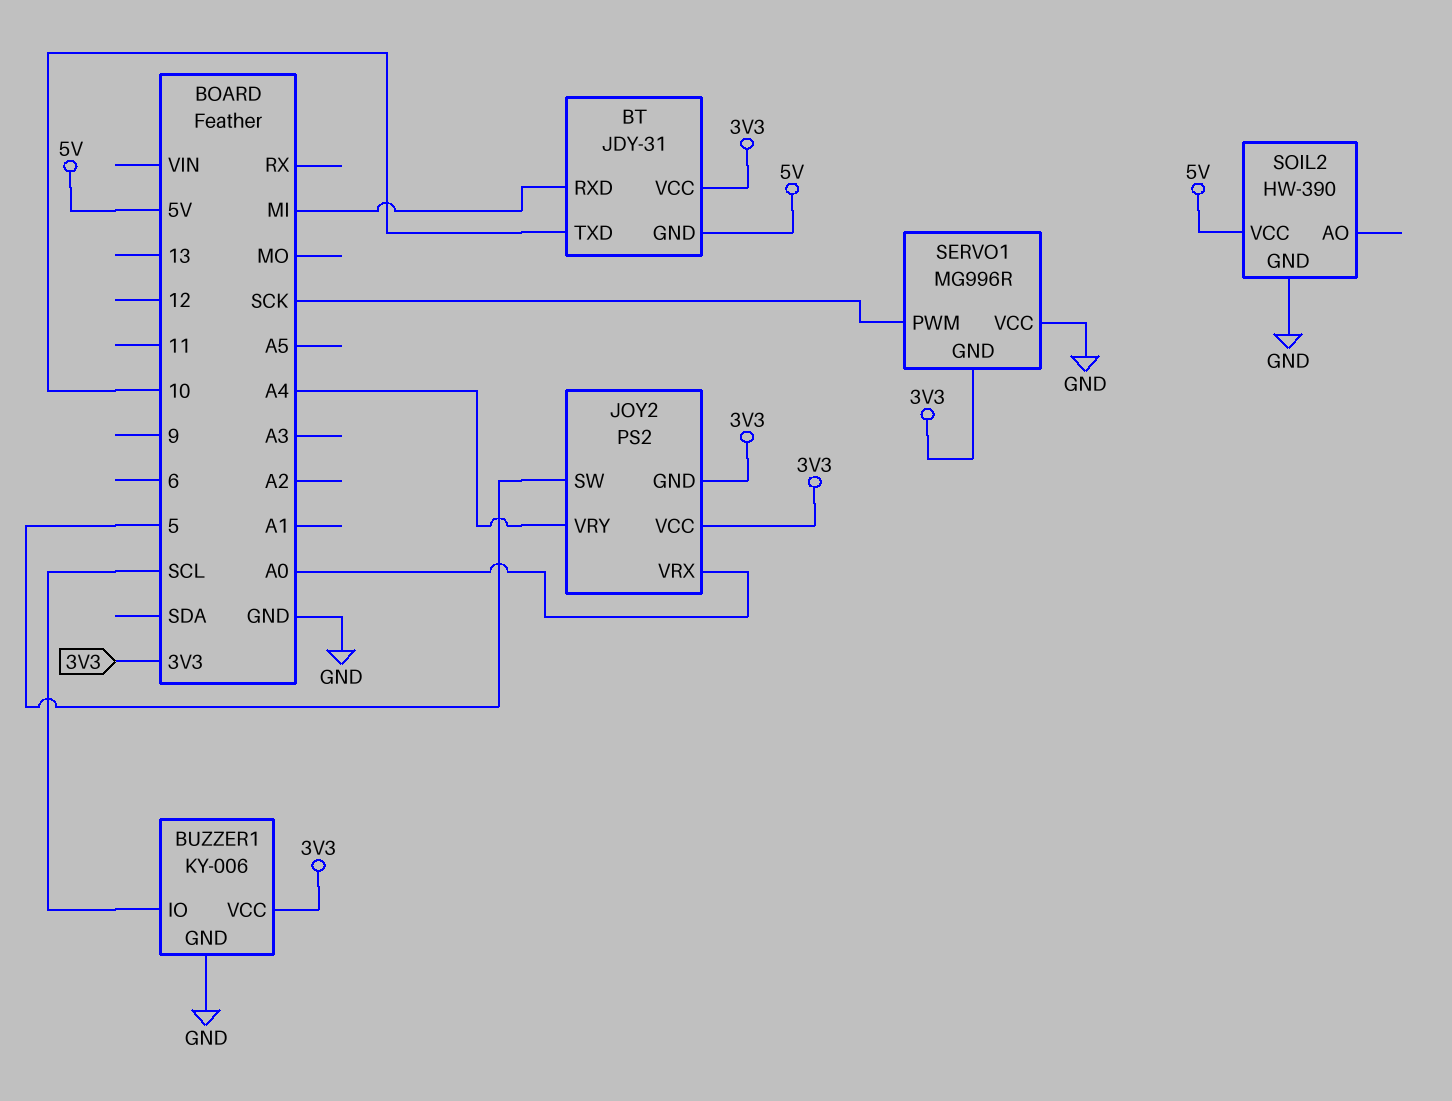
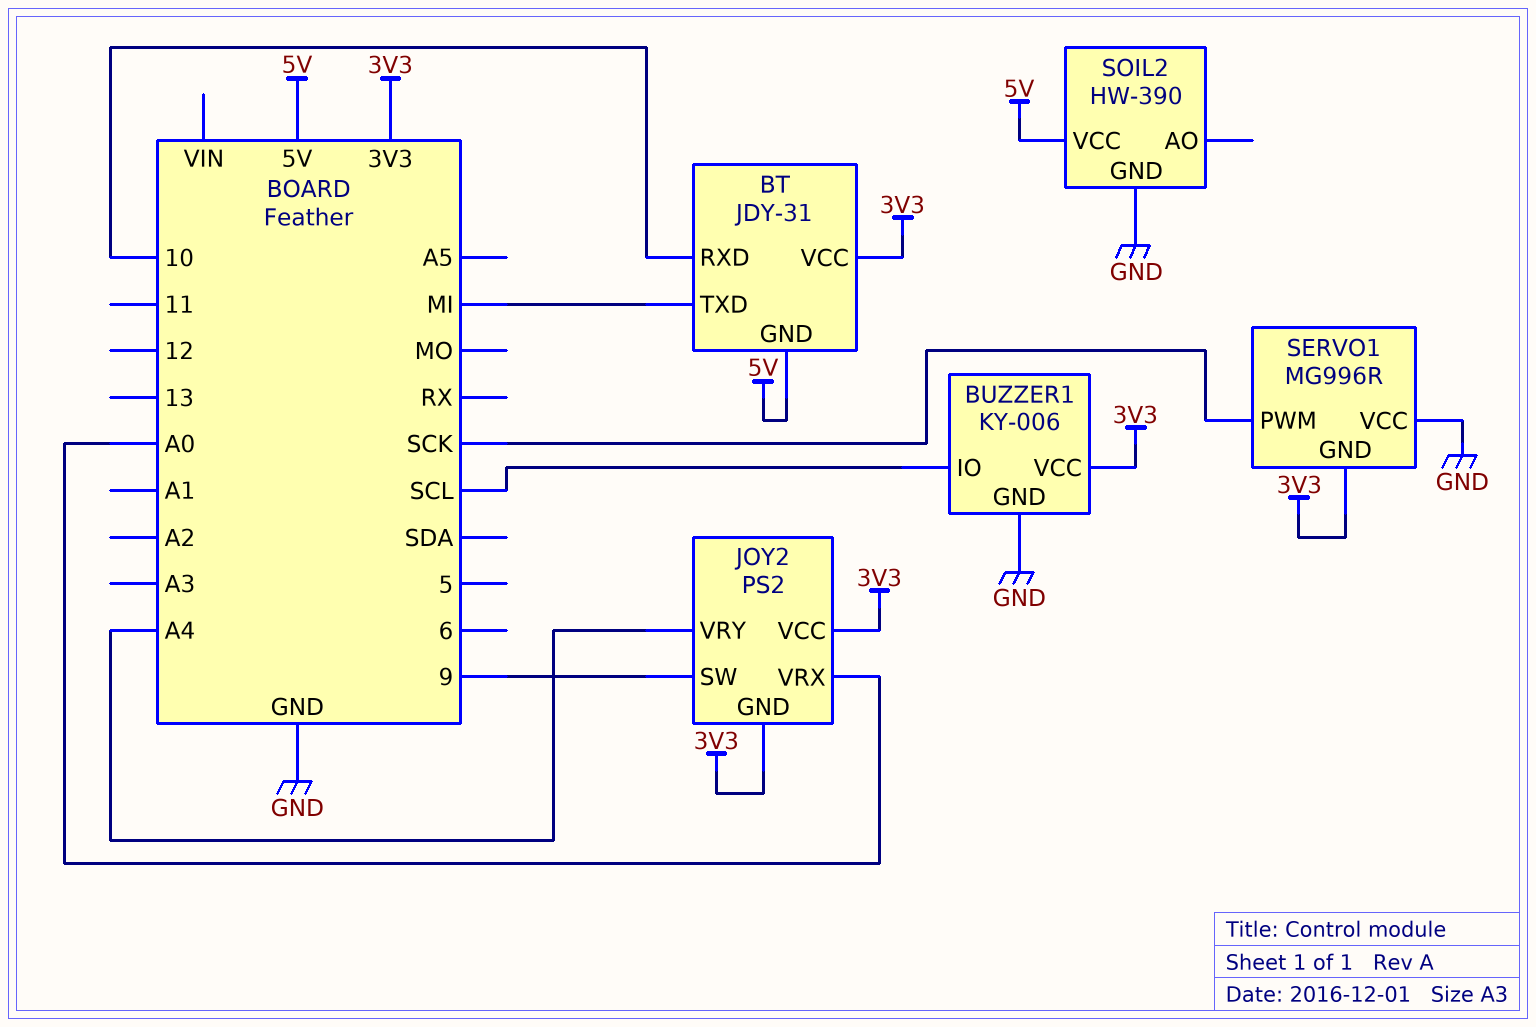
BT pin RXD: MI -> 10
BT pin TXD: 10 -> MI
JOY2 pin SW: 5 -> 9

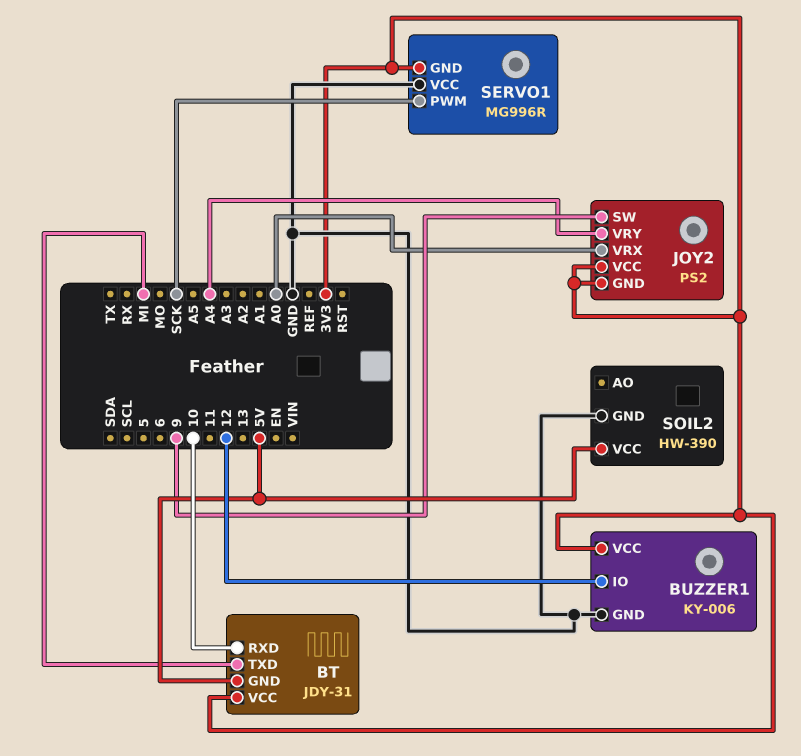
BUZZER1 pin IO: SCL -> 12

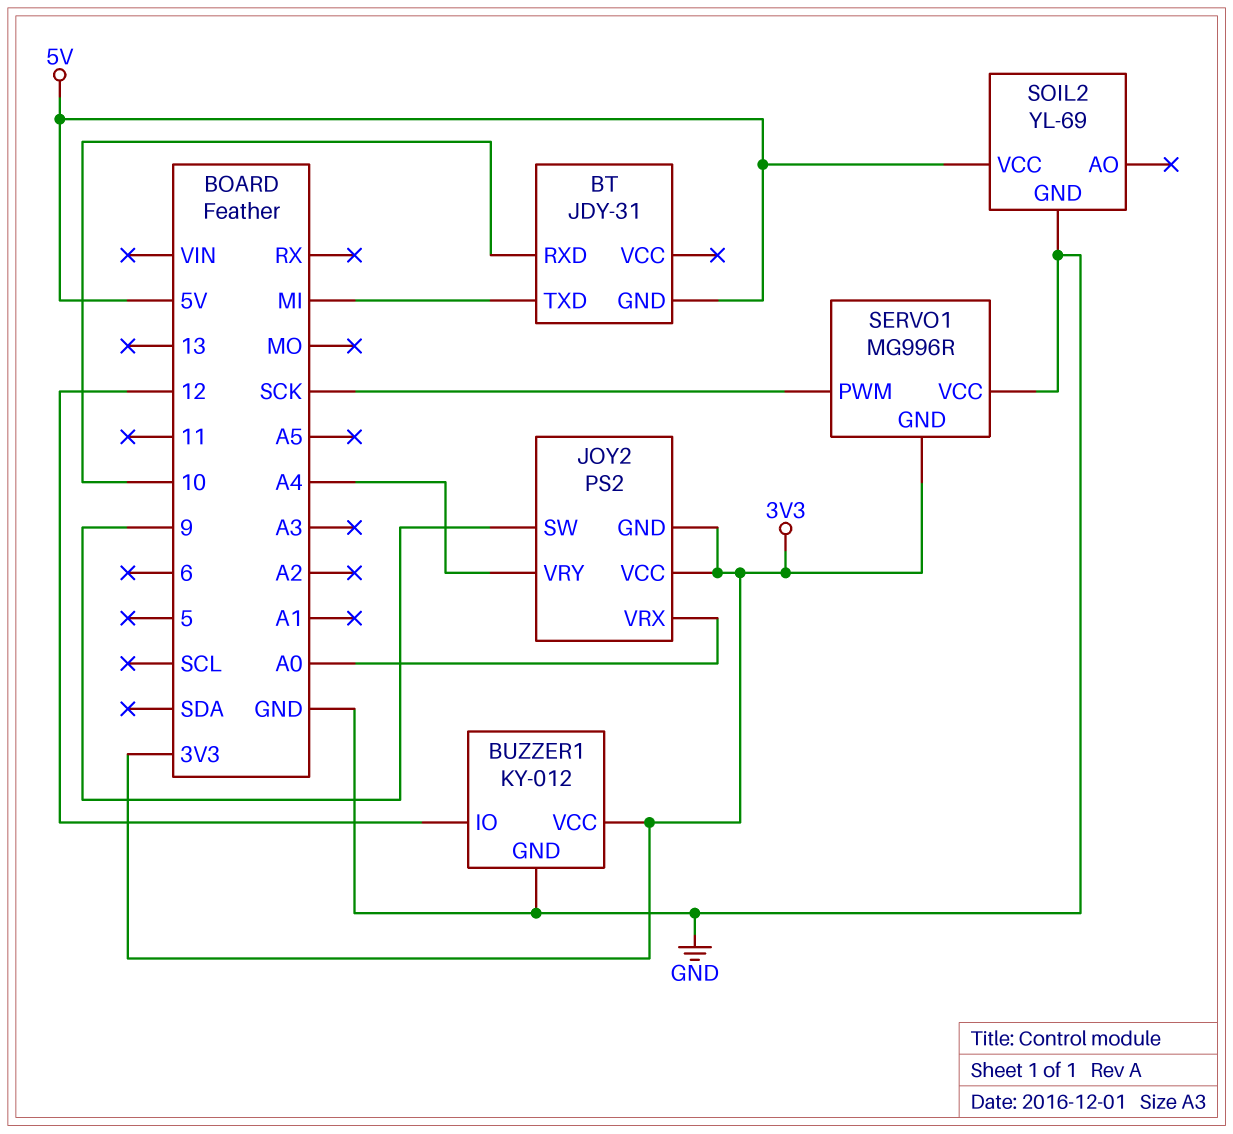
BT pin VCC: 3V3 -> none
BUZZER1: KY-006 -> KY-012
SOIL2: HW-390 -> YL-69

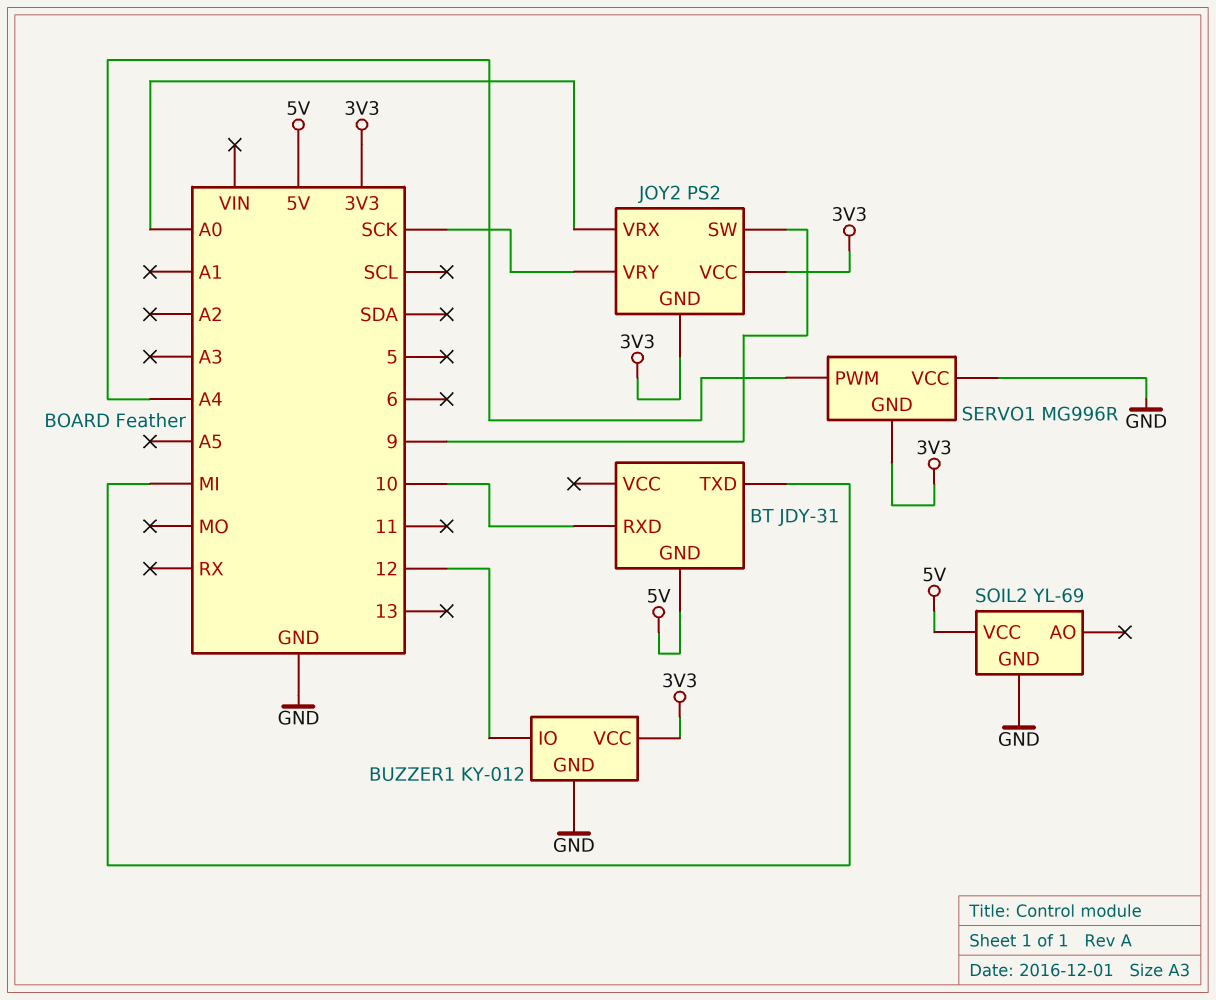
JOY2 pin VRY: A4 -> SCK
SERVO1 pin PWM: SCK -> A4

